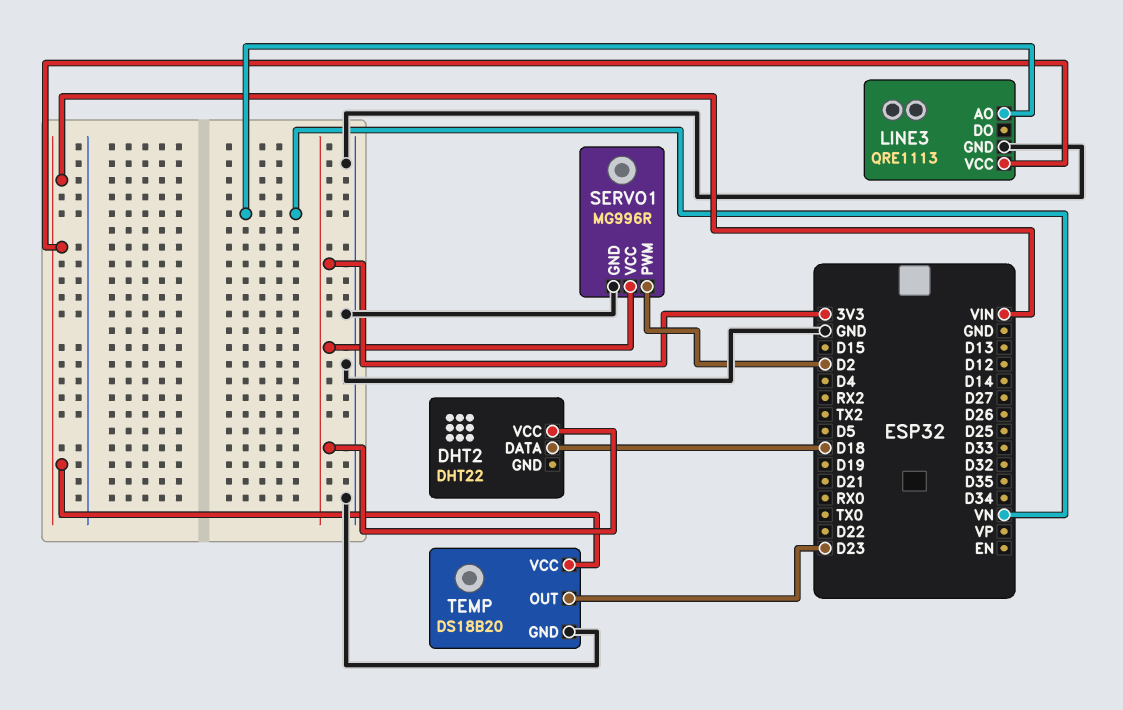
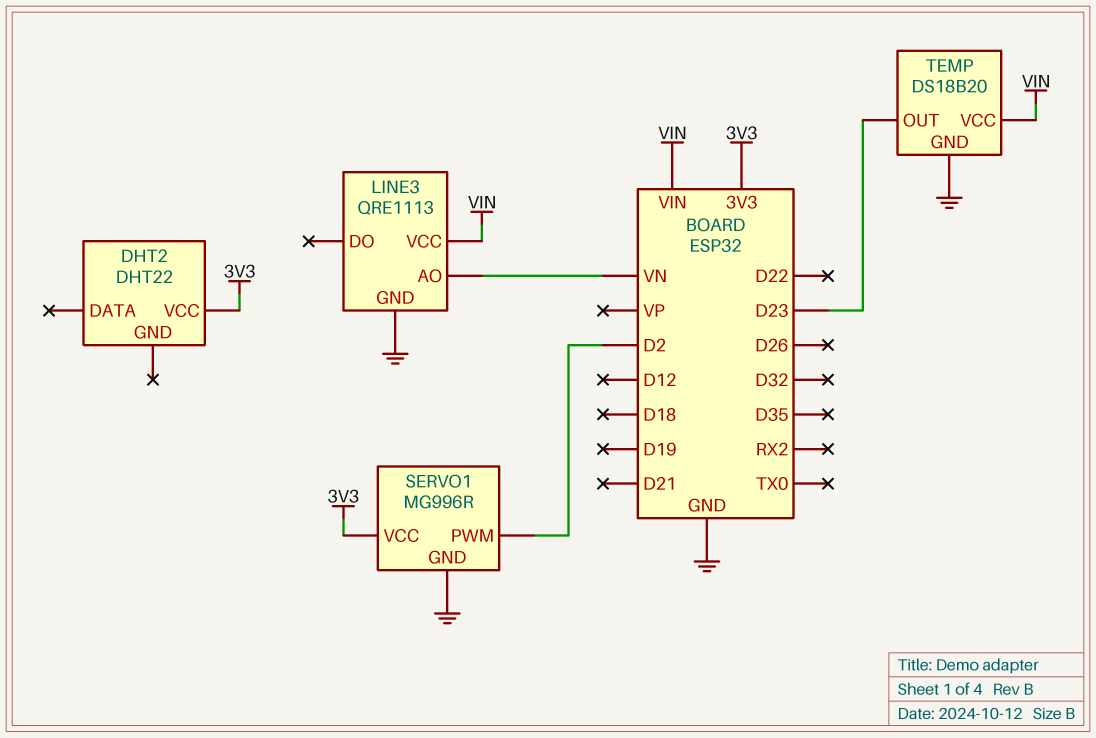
DHT2 pin DATA: D18 -> none

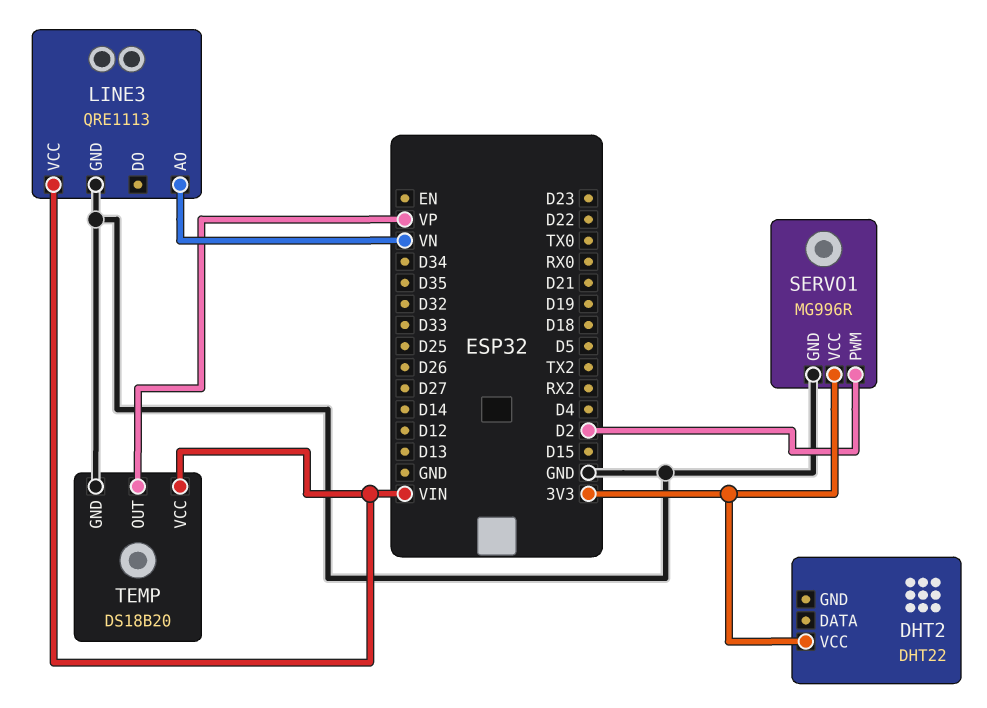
TEMP pin OUT: D23 -> VP

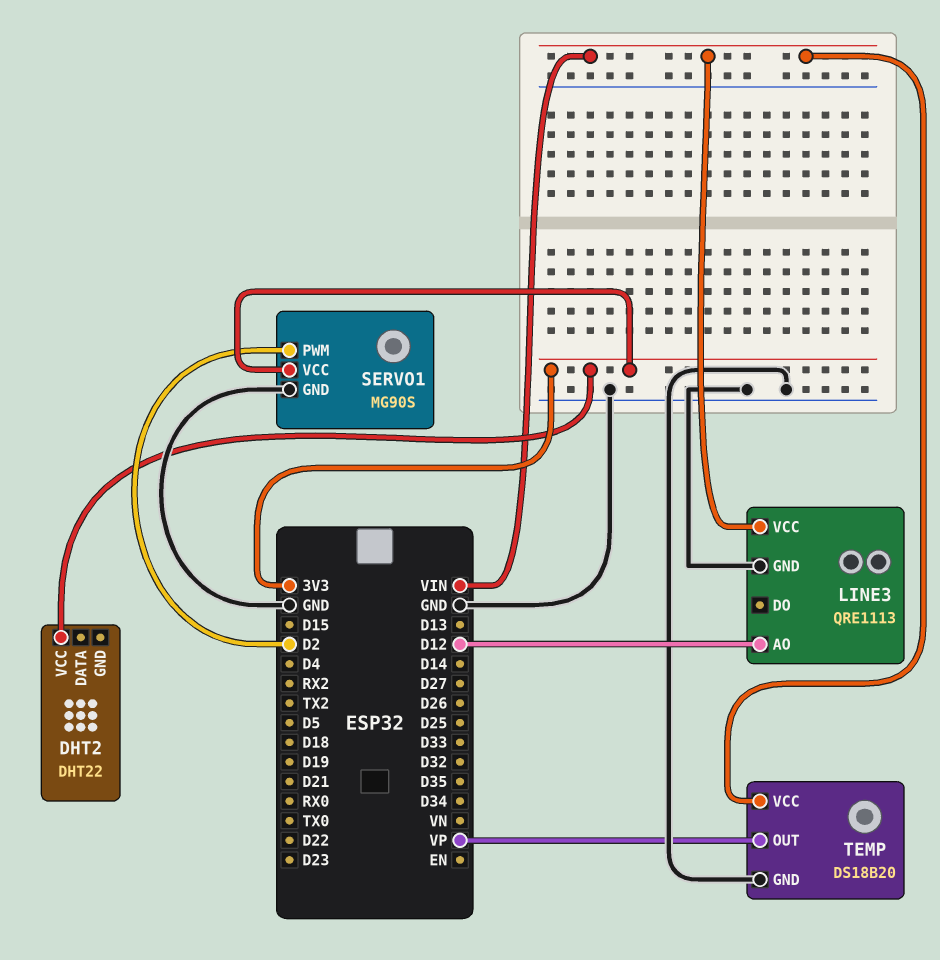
LINE3 pin AO: VN -> D12
SERVO1: MG996R -> MG90S

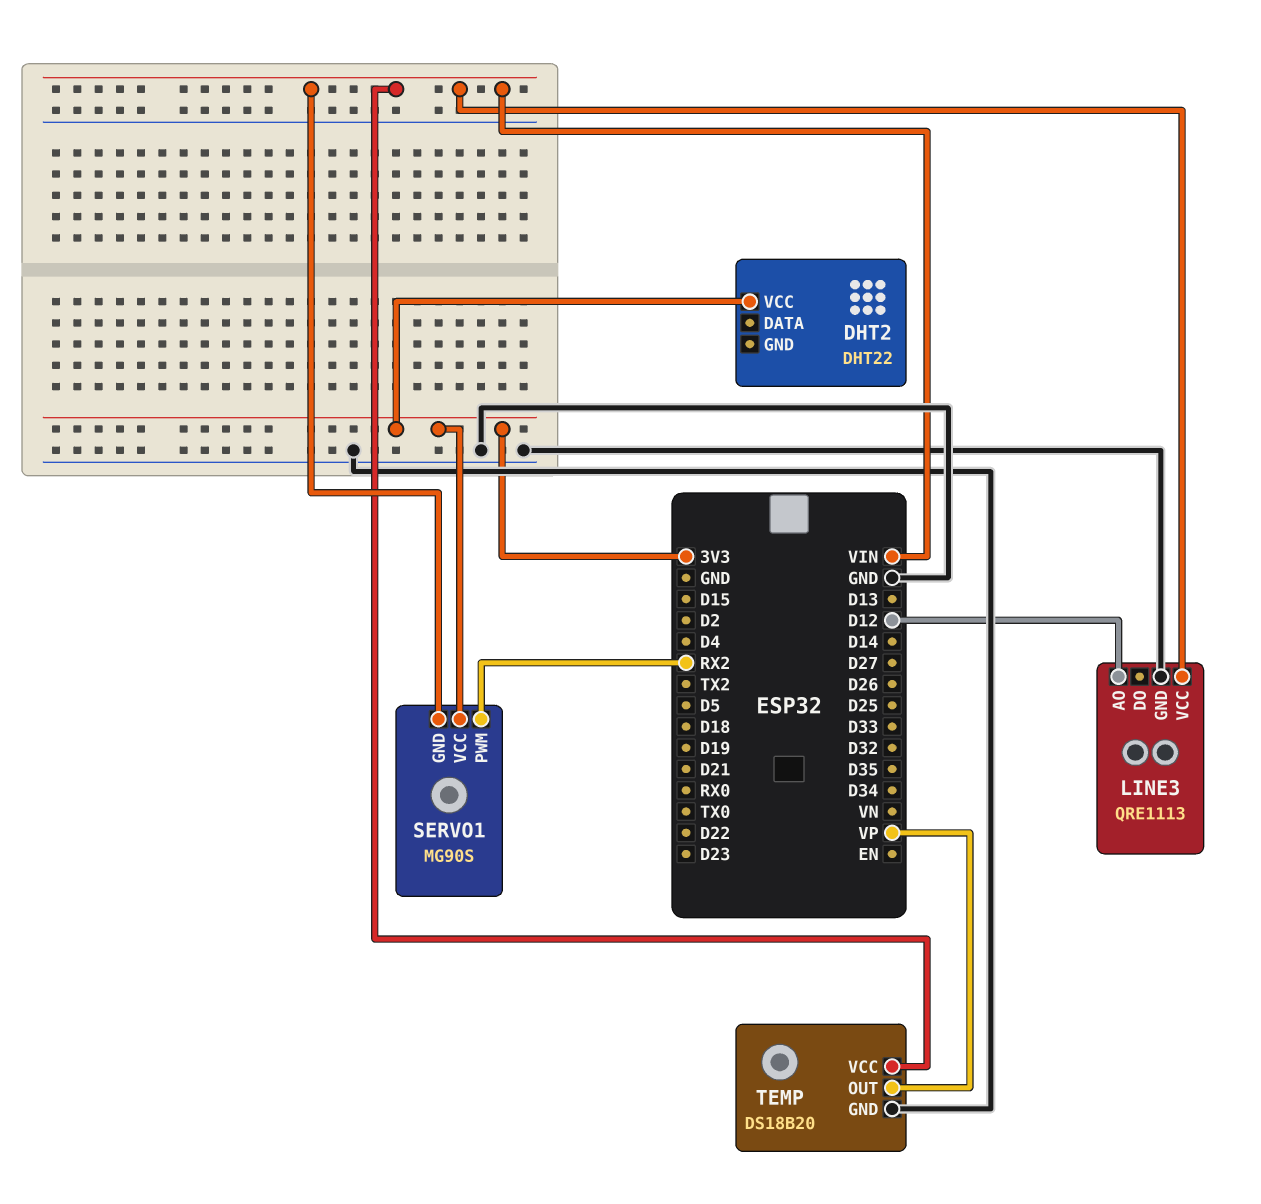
SERVO1 pin GND: GND -> VIN
SERVO1 pin PWM: D2 -> RX2

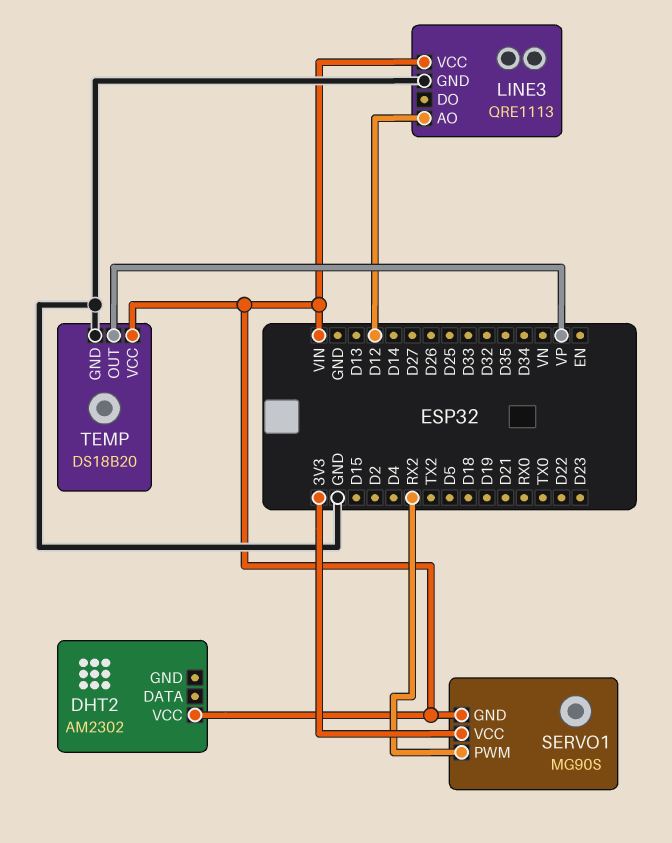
DHT2: DHT22 -> AM2302
DHT2 pin VCC: 3V3 -> VIN

